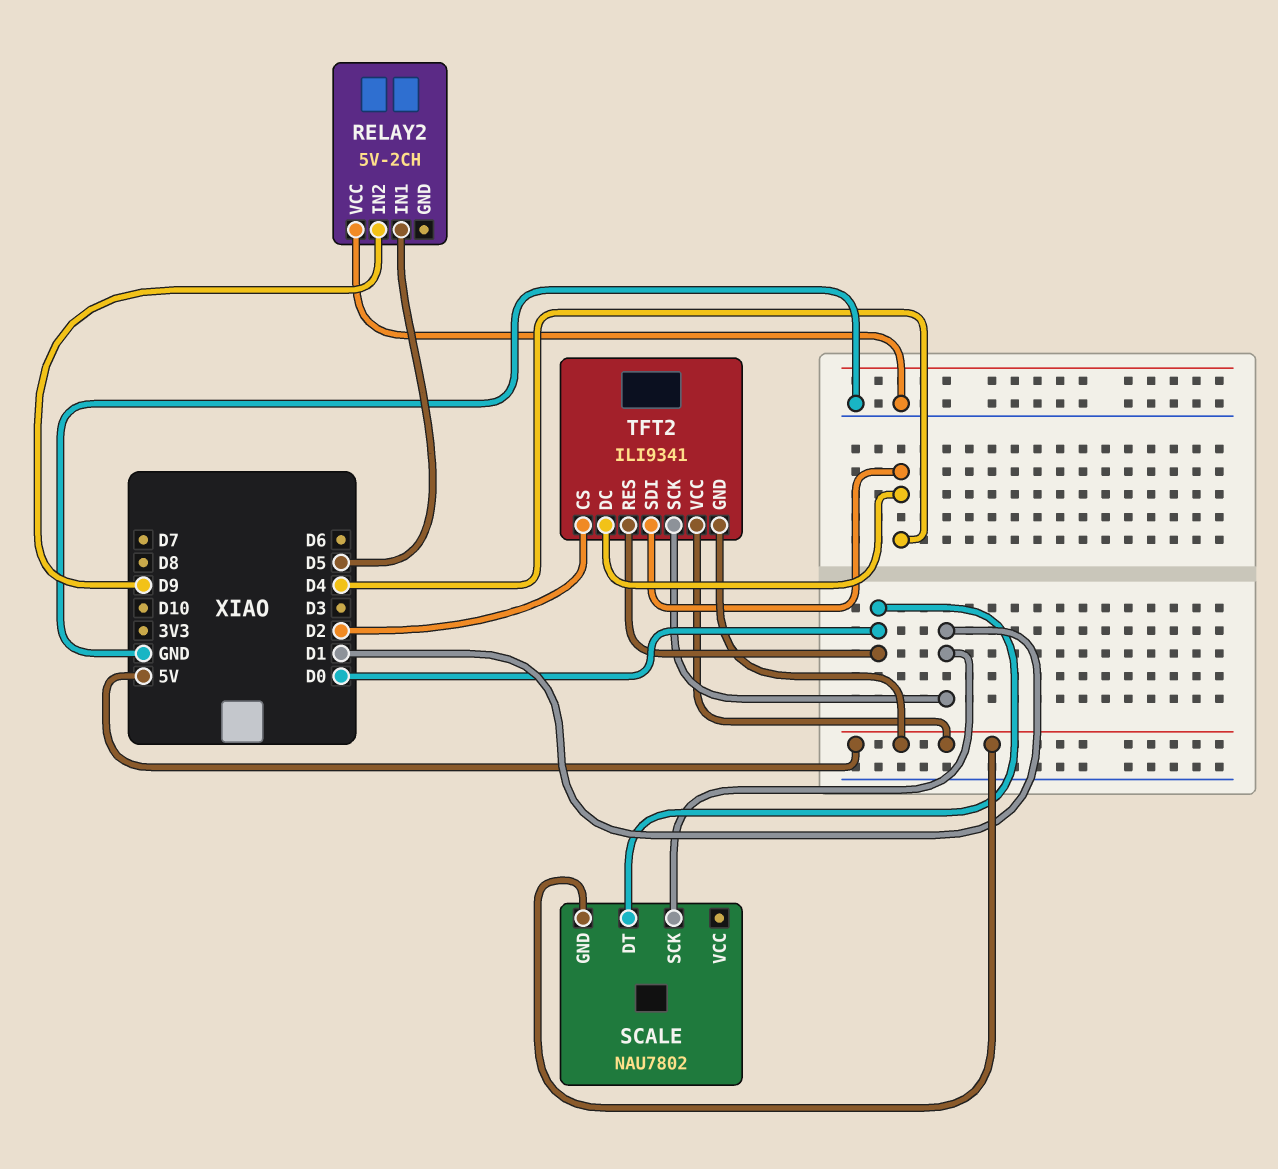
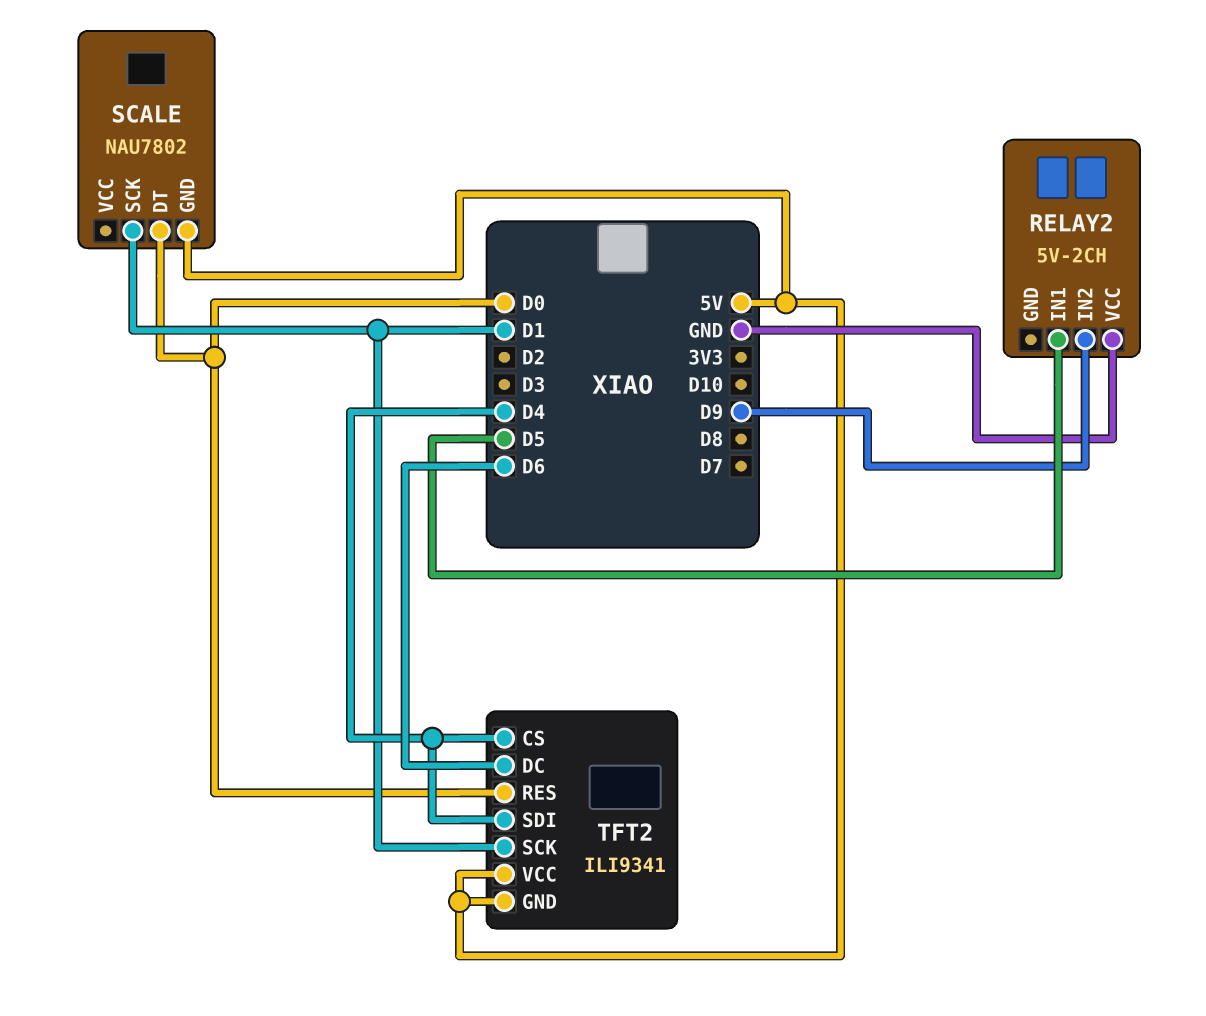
TFT2 pin CS: D2 -> D4
TFT2 pin DC: D4 -> D6

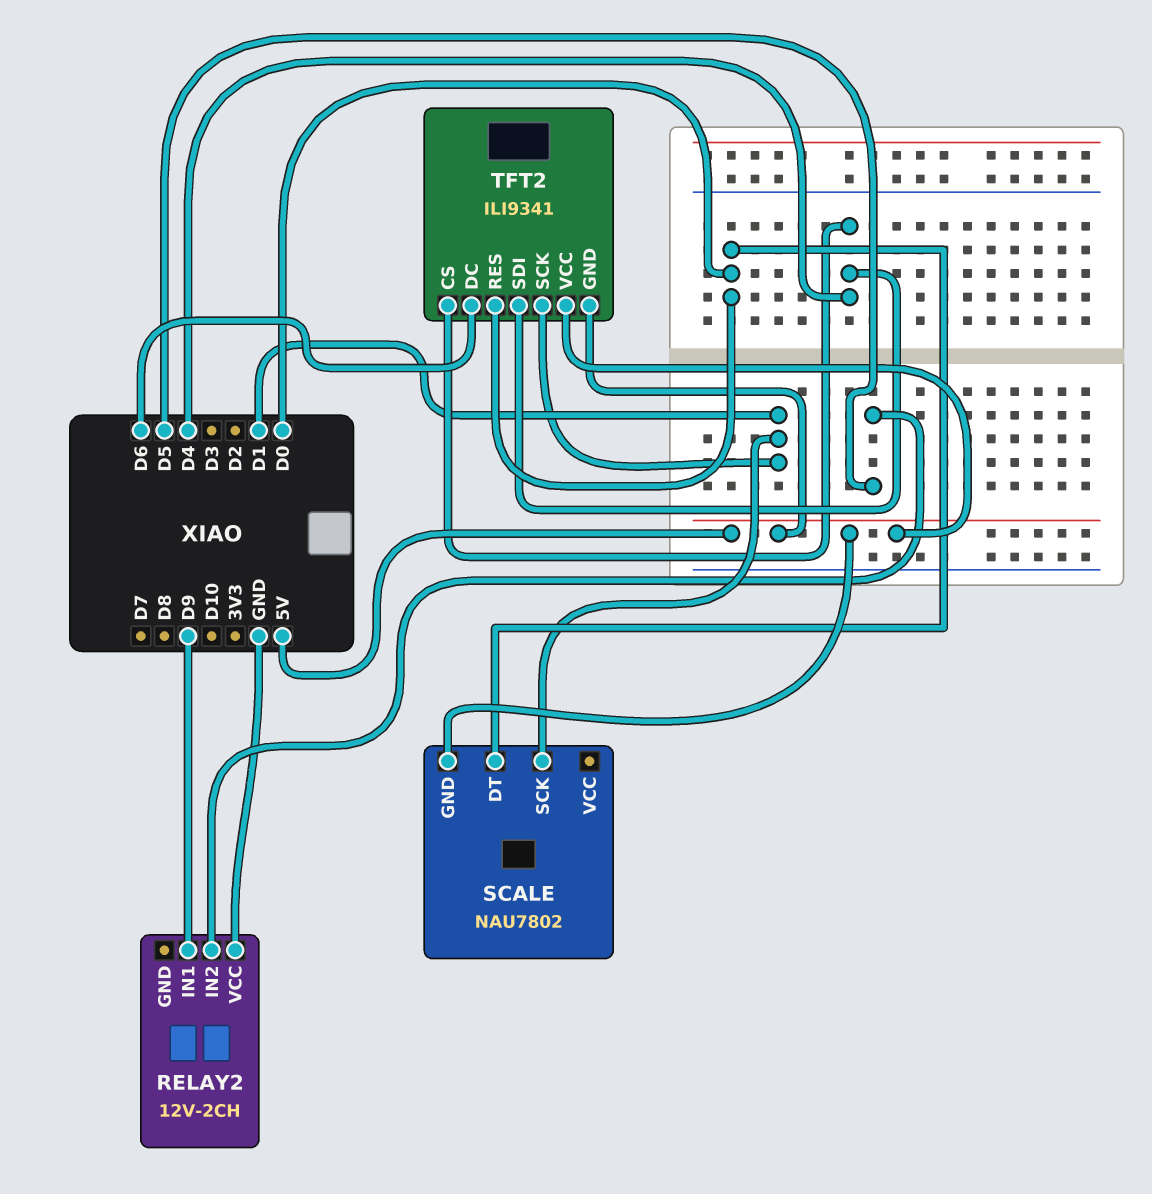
RELAY2: 5V-2CH -> 12V-2CH
RELAY2 pin IN1: D5 -> D9
RELAY2 pin IN2: D9 -> D5

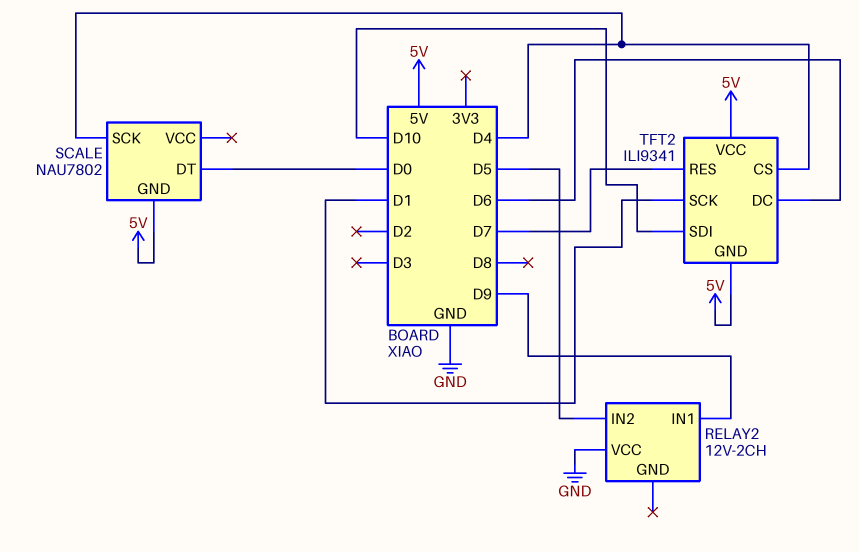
SCALE pin SCK: D1 -> D4
TFT2 pin RES: D0 -> D7
TFT2 pin SDI: D4 -> D10

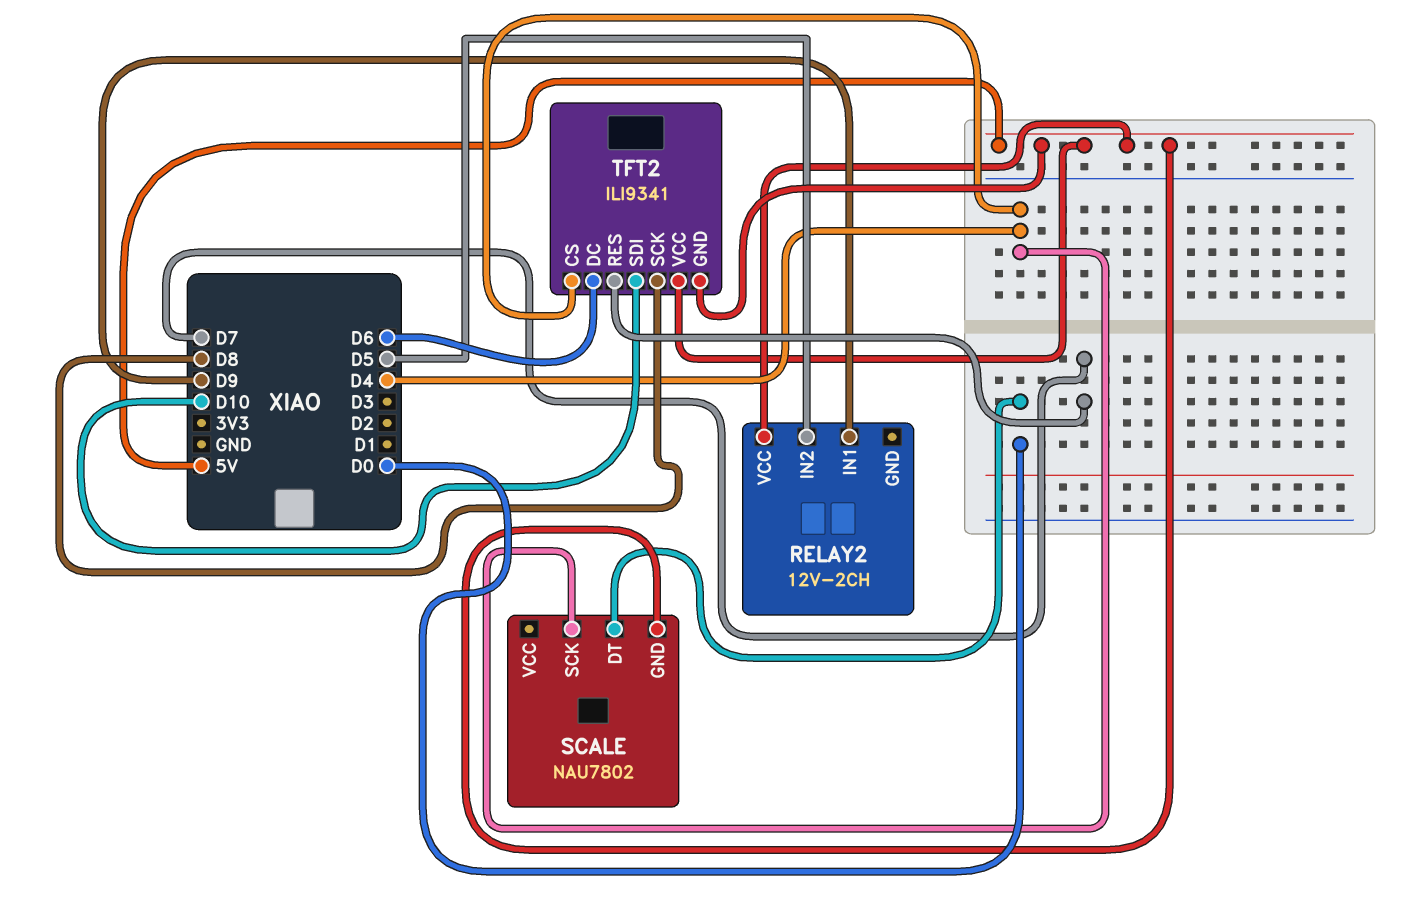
RELAY2 pin VCC: GND -> 5V
TFT2 pin SCK: D1 -> D8

